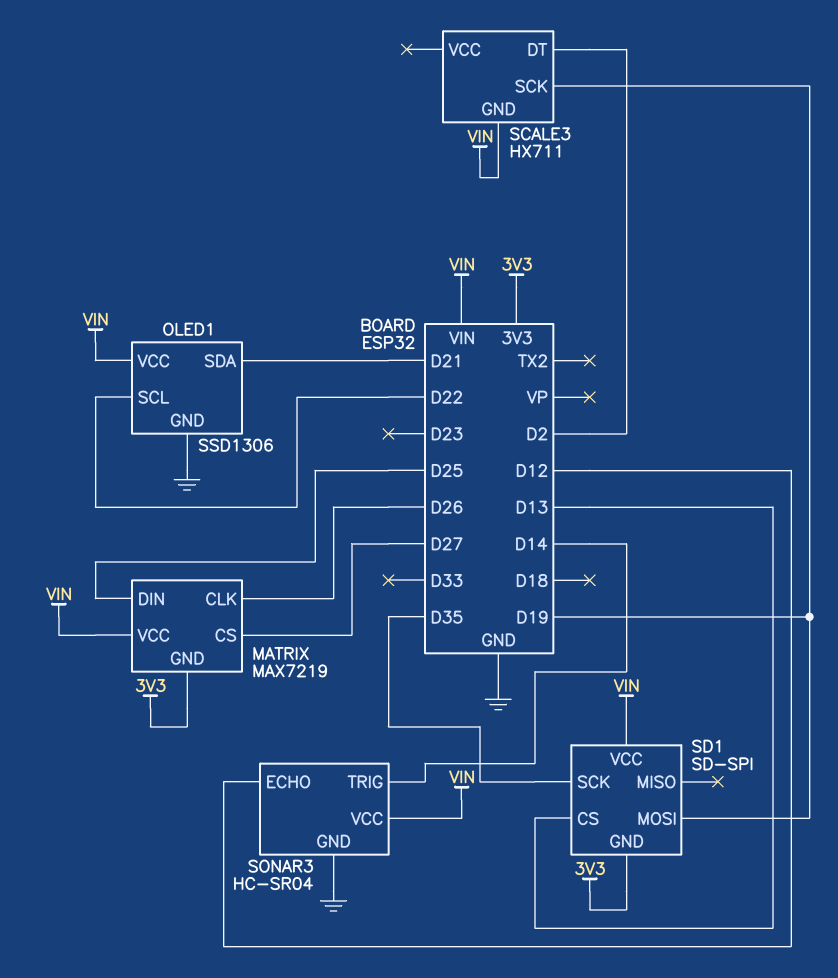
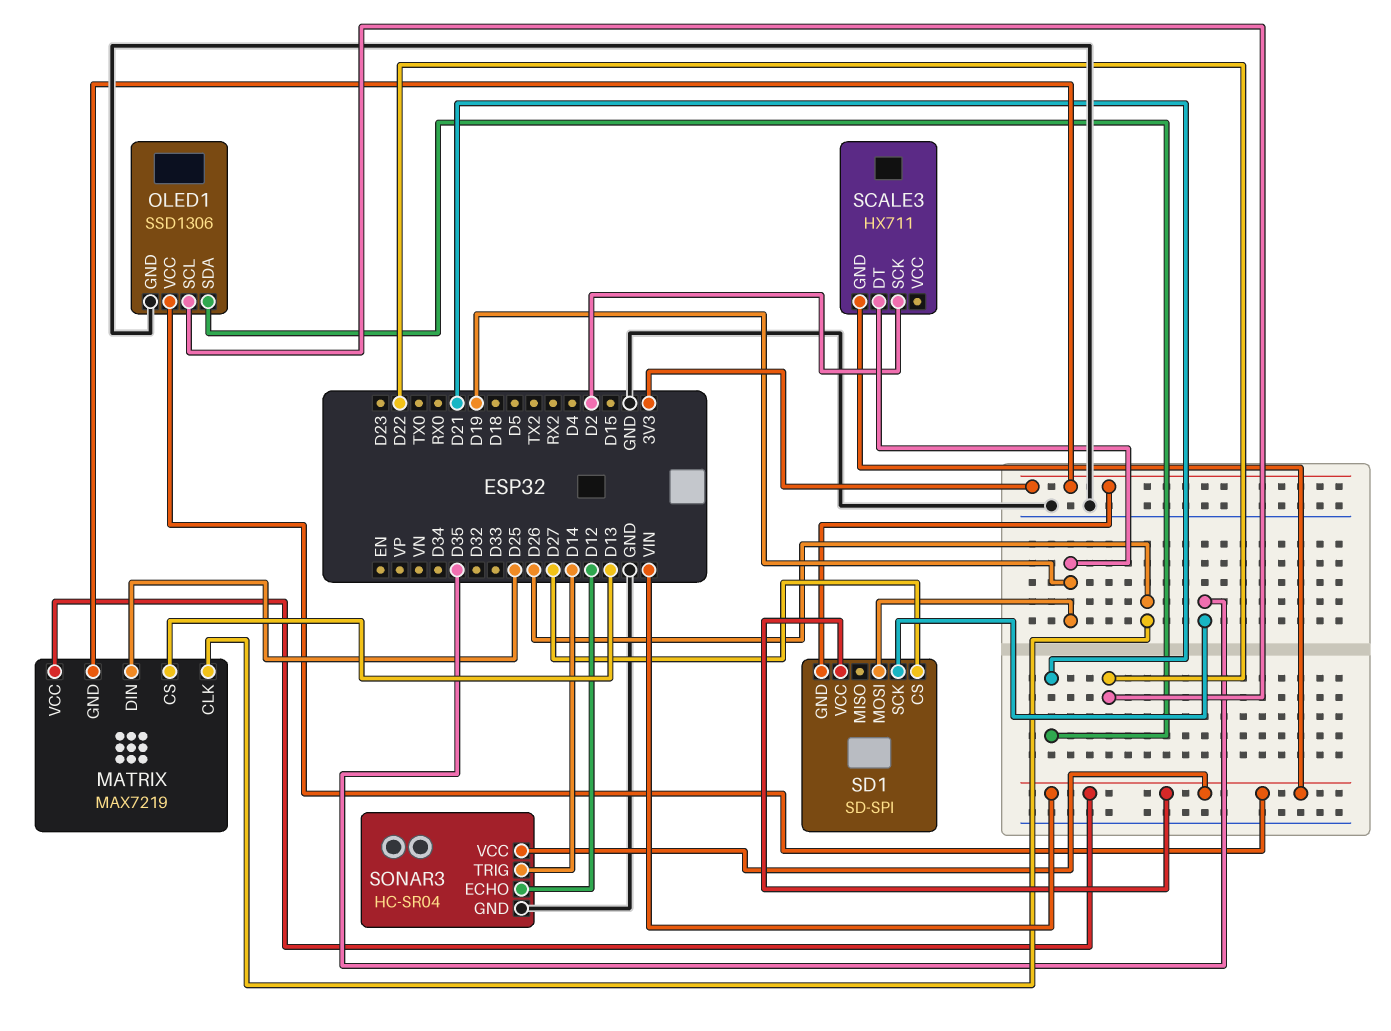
MATRIX pin CS: D27 -> D13
SCALE3 pin DT: D2 -> D19
SCALE3 pin SCK: D19 -> D2
SD1 pin CS: D13 -> D27

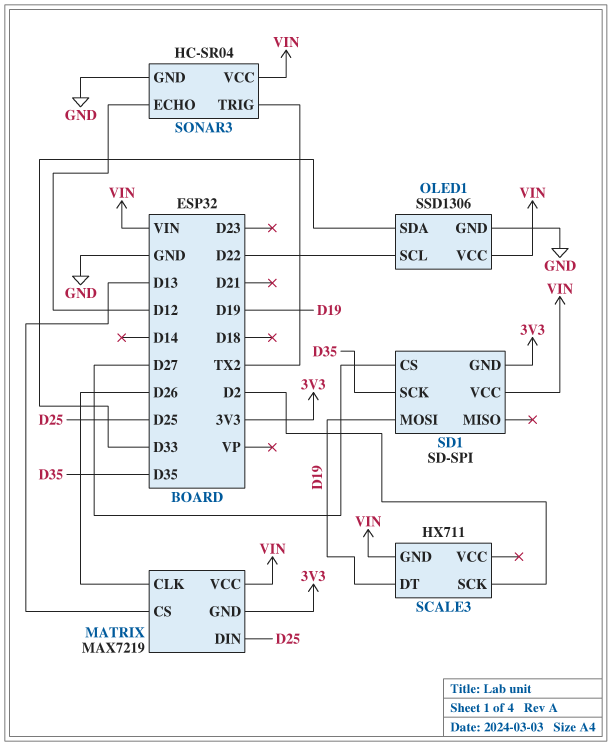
OLED1 pin SDA: D21 -> D33
SONAR3 pin TRIG: D14 -> TX2

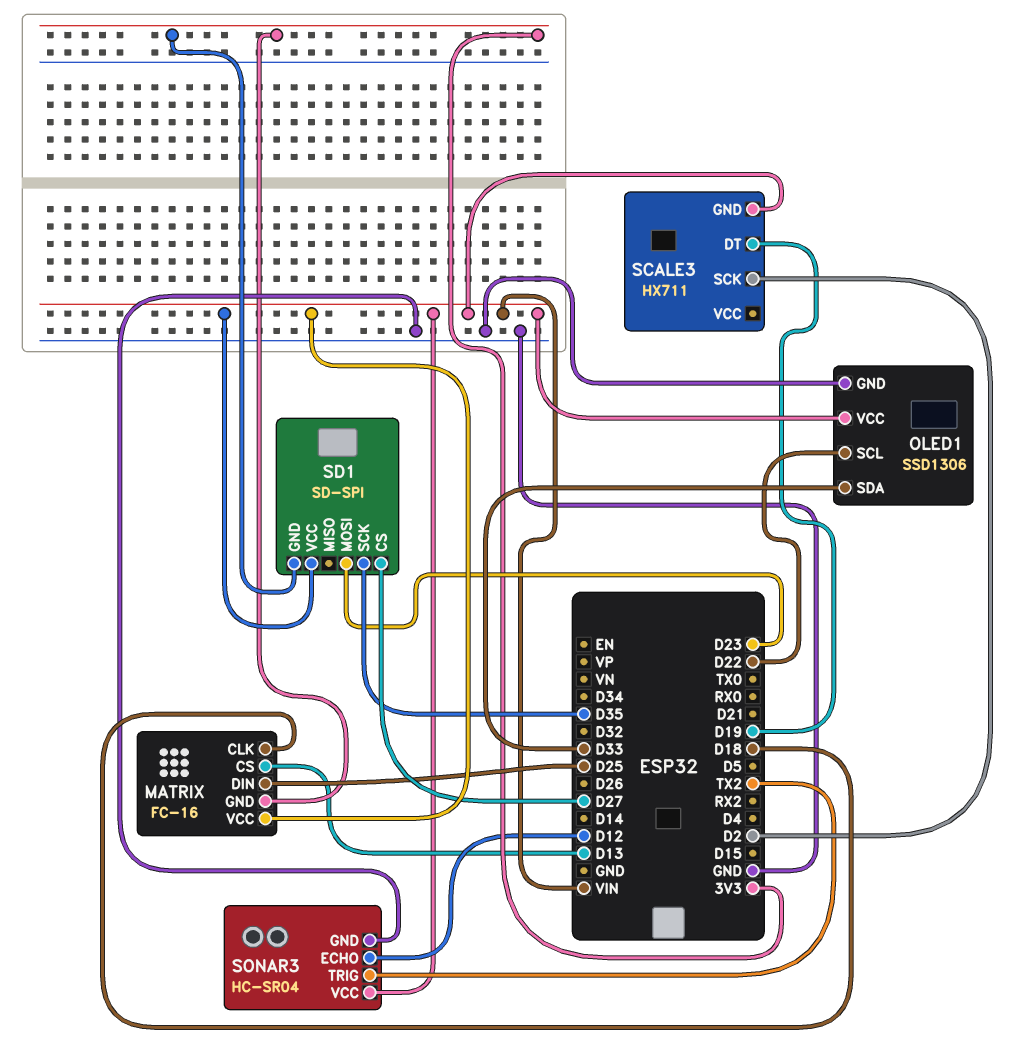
MATRIX: MAX7219 -> FC-16
MATRIX pin CLK: D26 -> D18
SD1 pin MOSI: D19 -> D23

